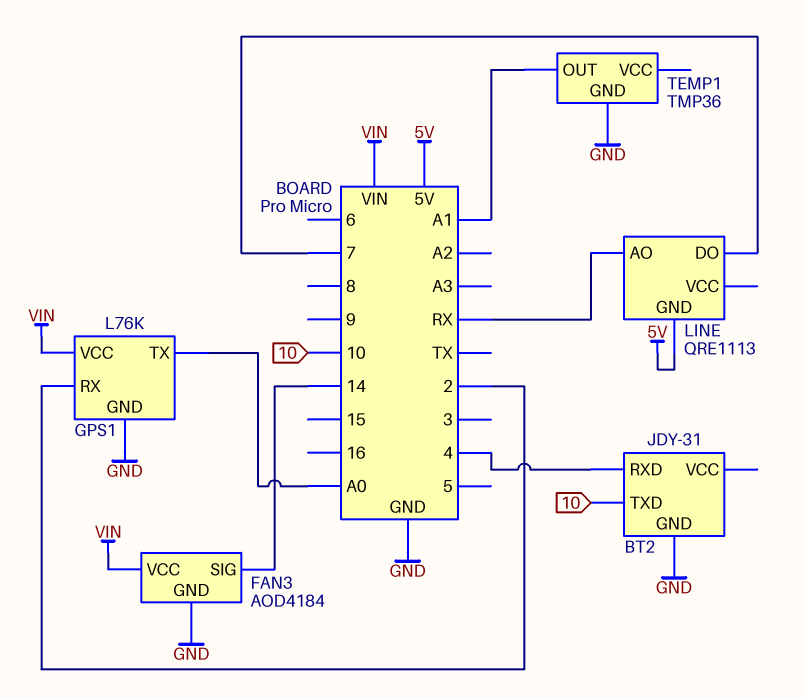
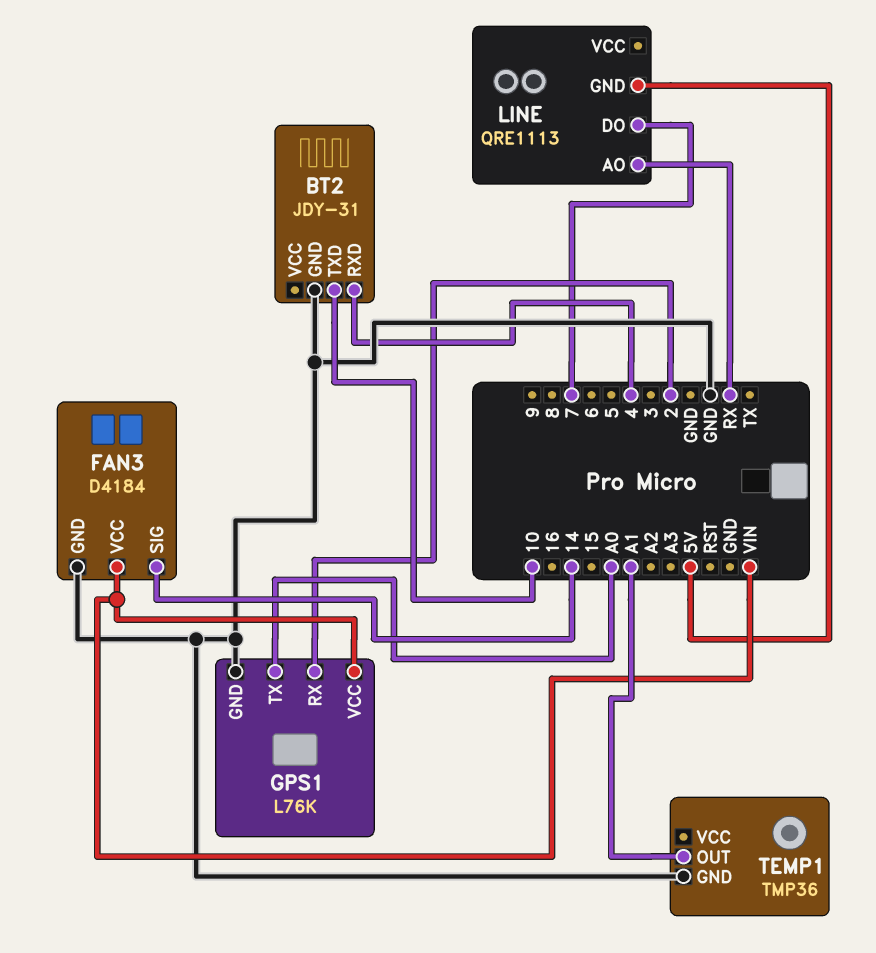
FAN3: AOD4184 -> D4184

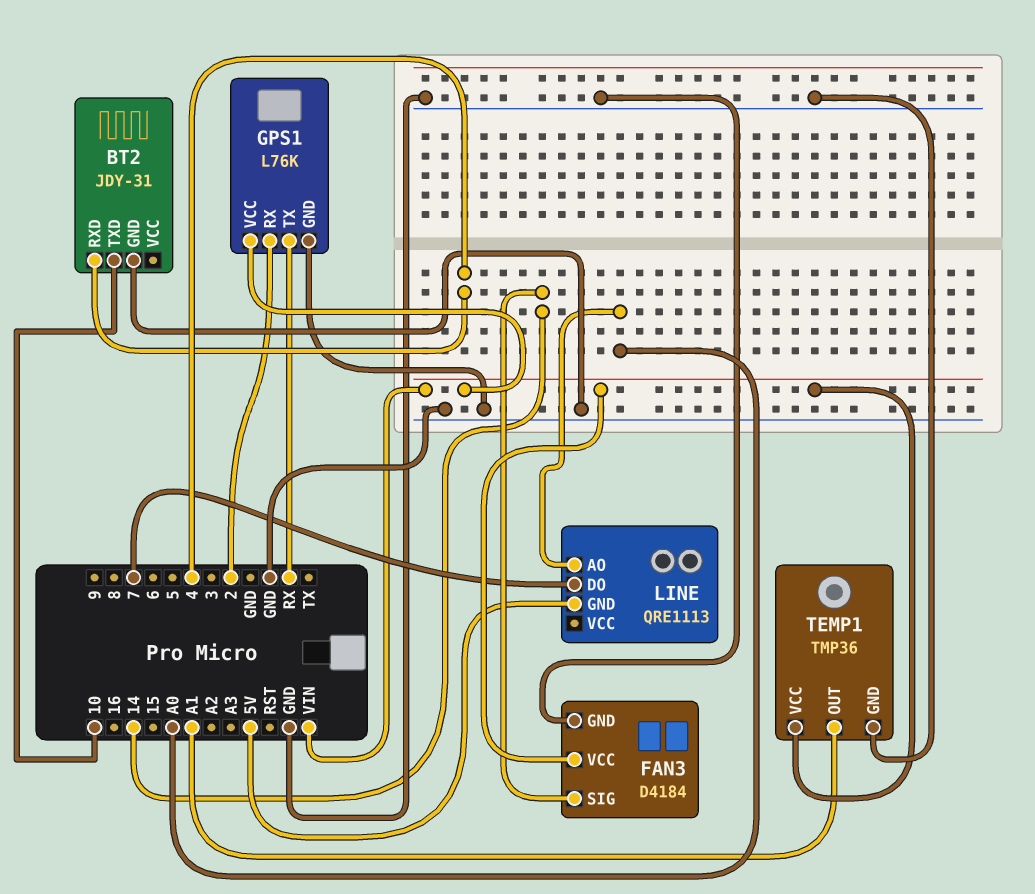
GPS1 pin TX: A0 -> RX
LINE pin AO: RX -> A0
TEMP1 pin VCC: none -> VIN

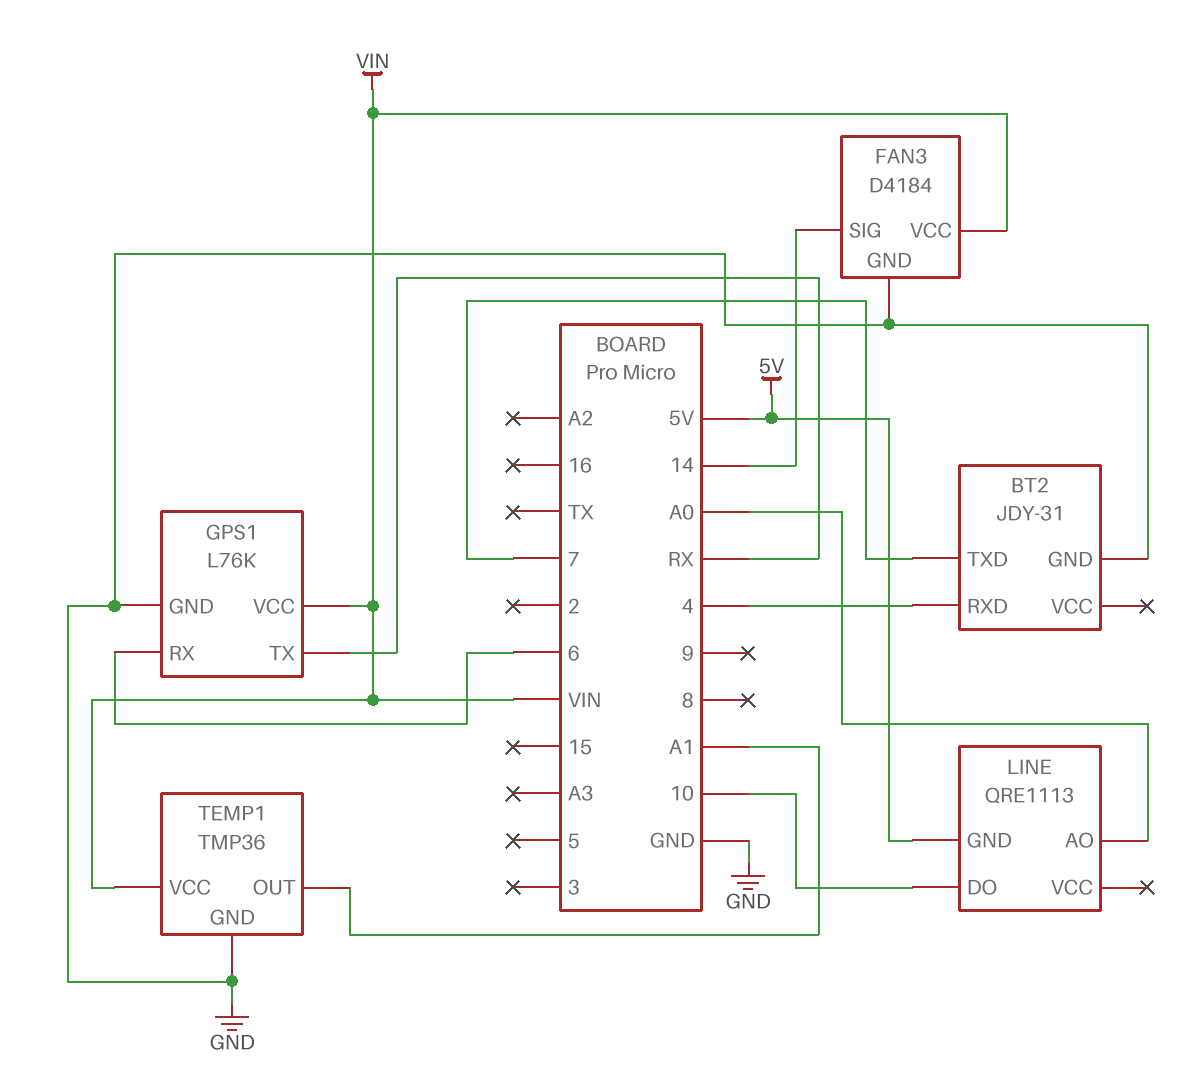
BT2 pin TXD: 10 -> 7
GPS1 pin RX: 2 -> 6
LINE pin DO: 7 -> 10

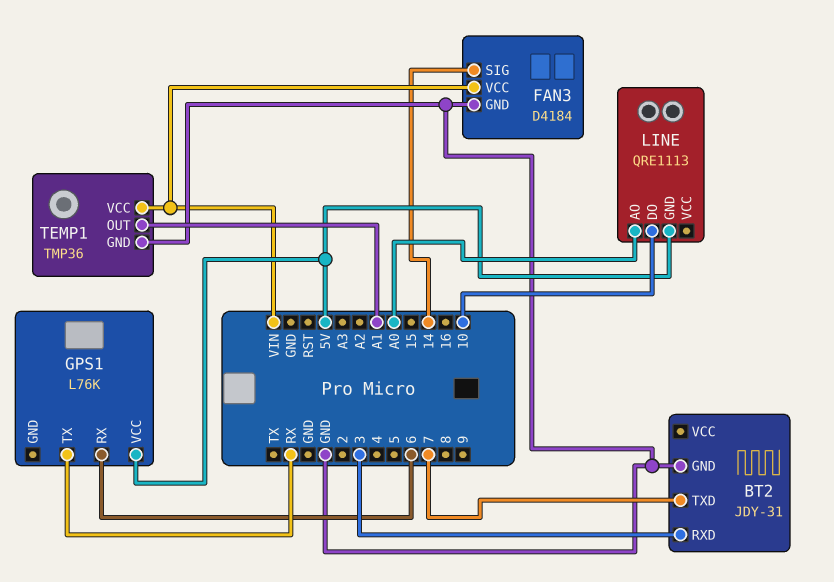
BT2 pin RXD: 4 -> 3
GPS1 pin GND: GND -> none
GPS1 pin VCC: VIN -> 5V

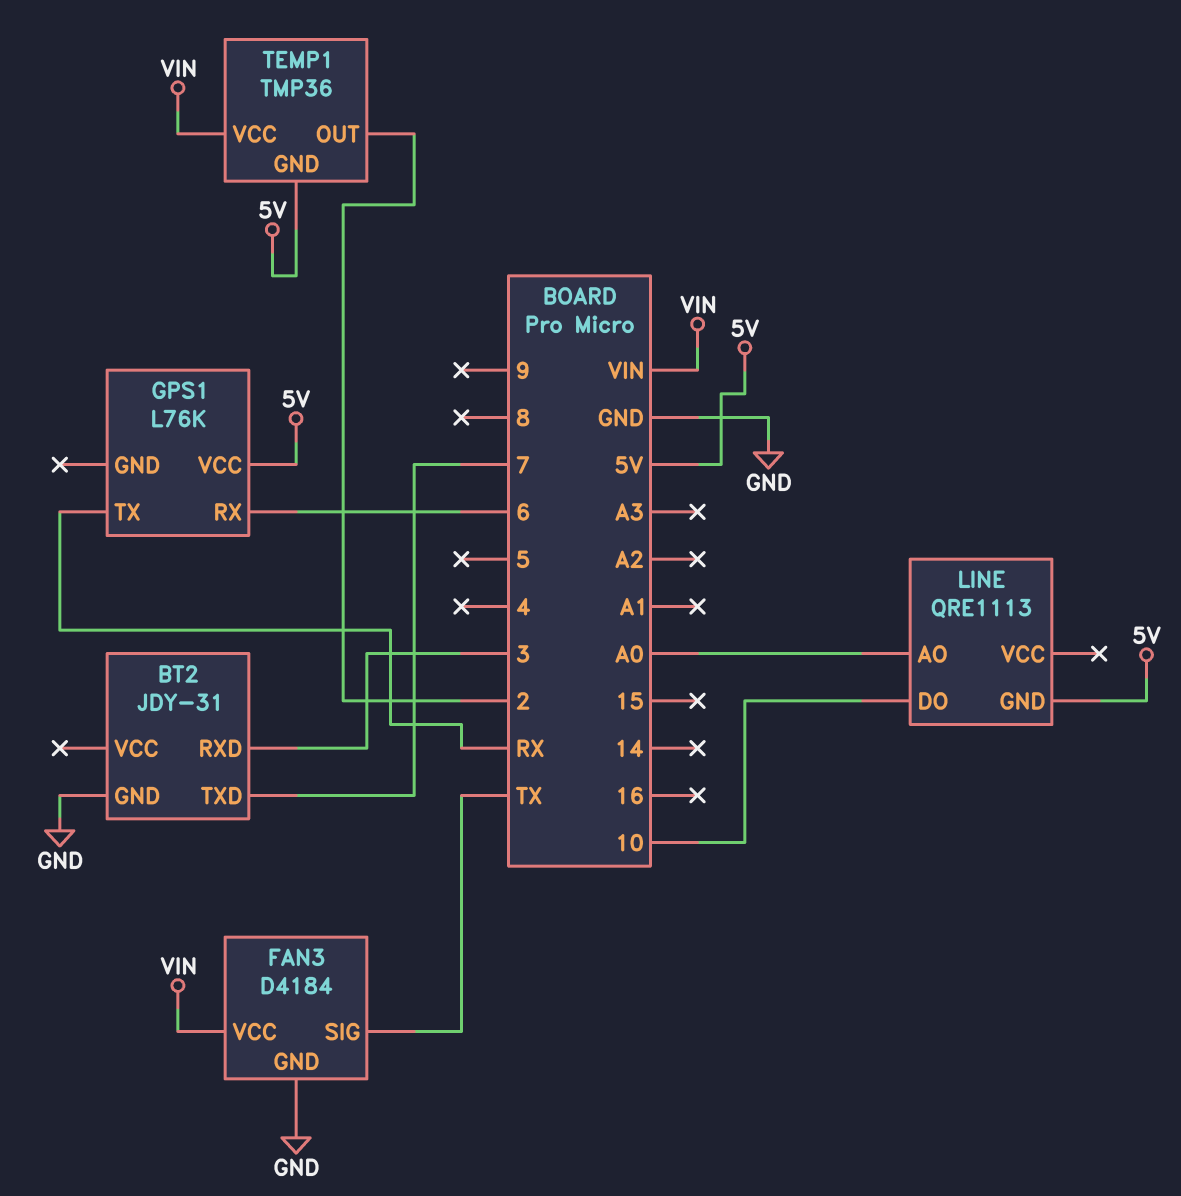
FAN3 pin SIG: 14 -> TX
TEMP1 pin GND: GND -> 5V
TEMP1 pin OUT: A1 -> 2

